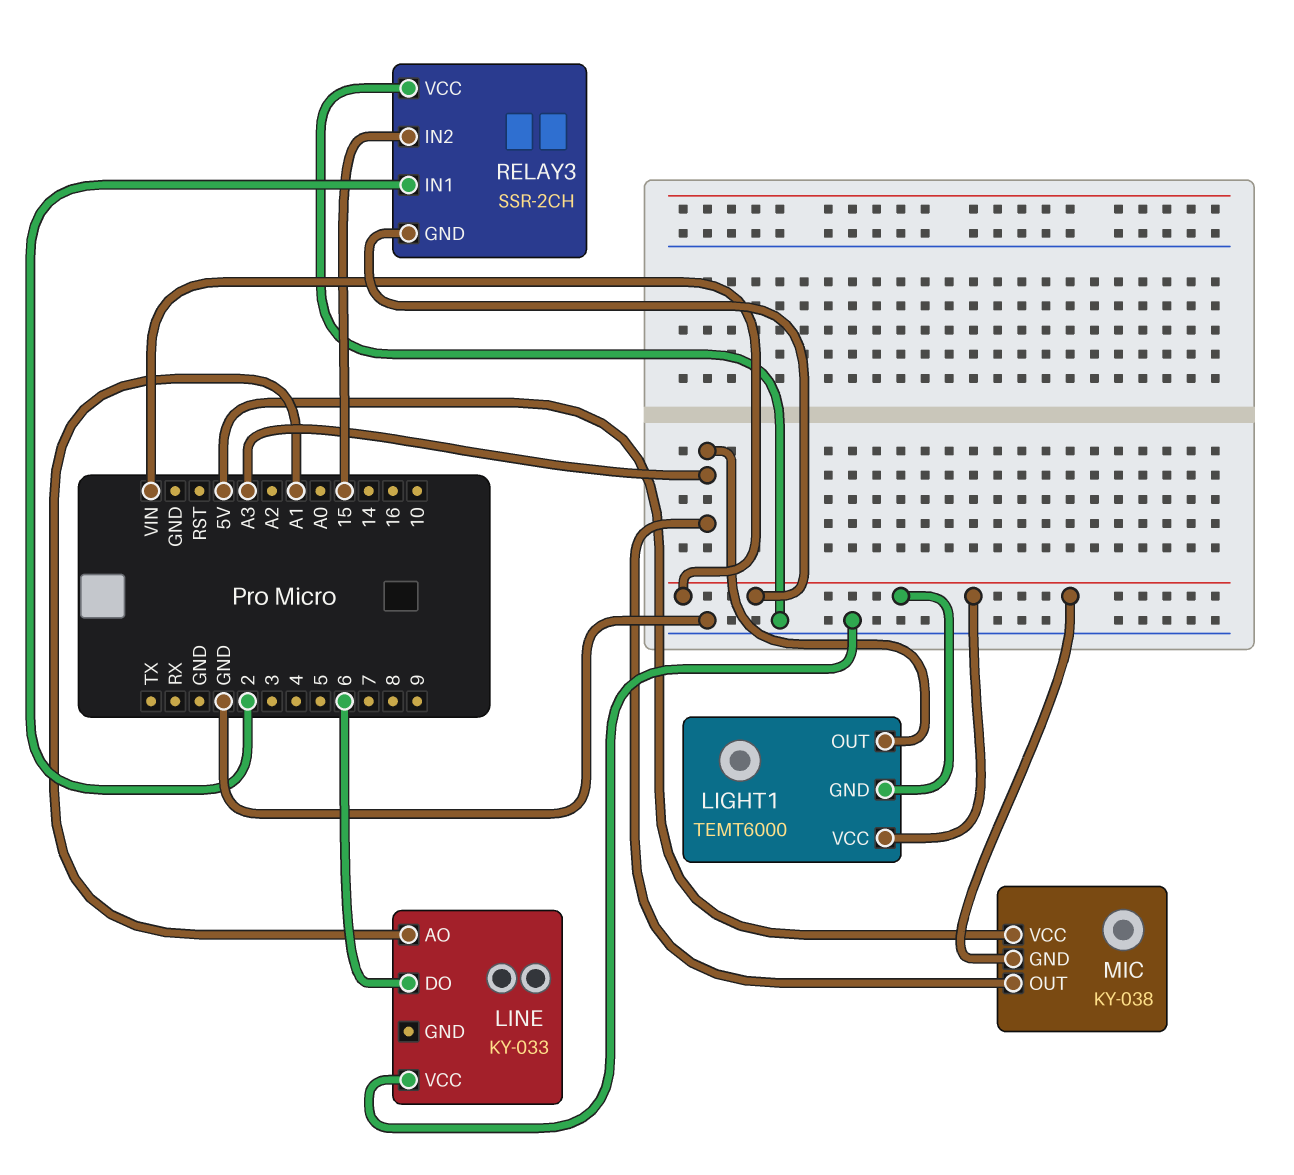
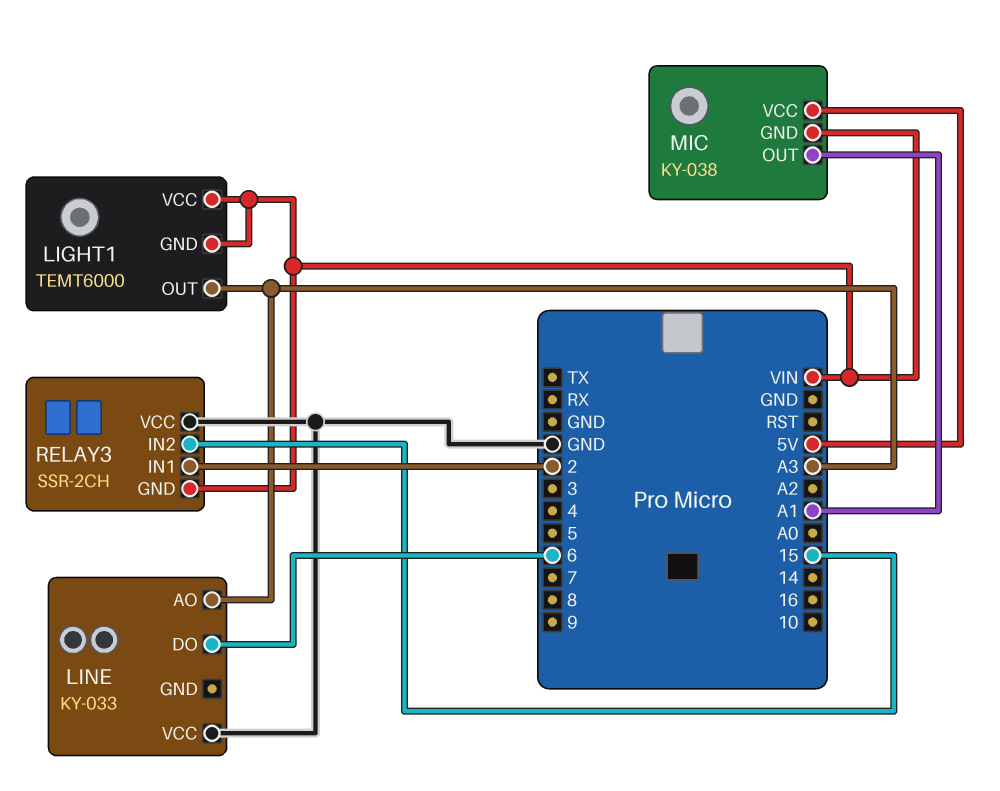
LINE pin AO: A1 -> A3
MIC pin OUT: A3 -> A1

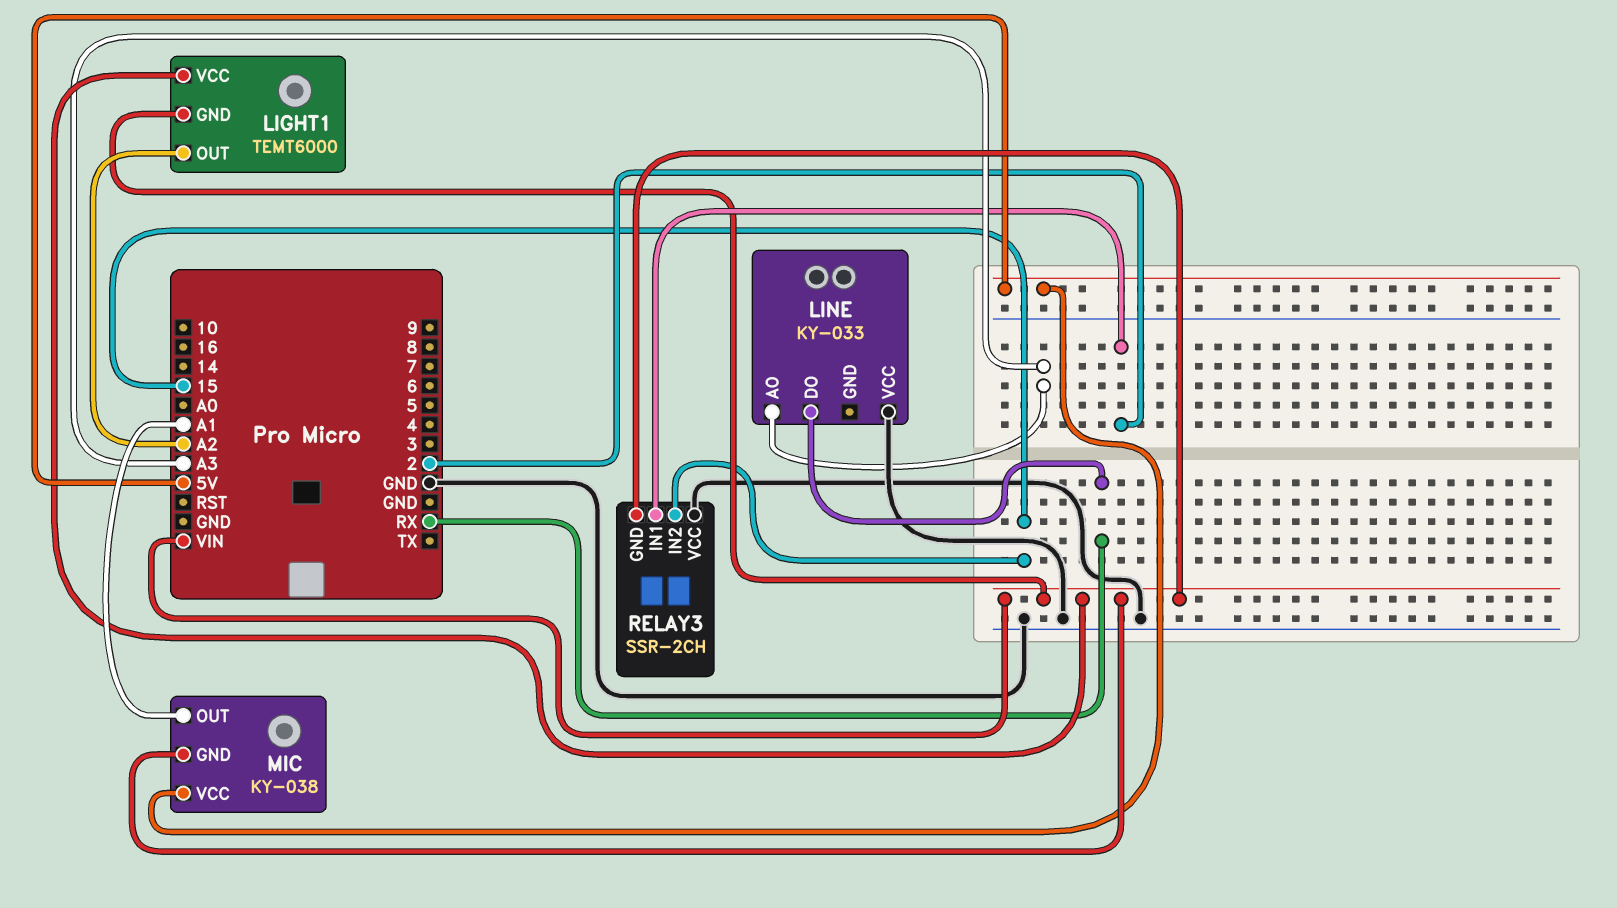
LIGHT1 pin OUT: A3 -> A2
LINE pin DO: 6 -> RX

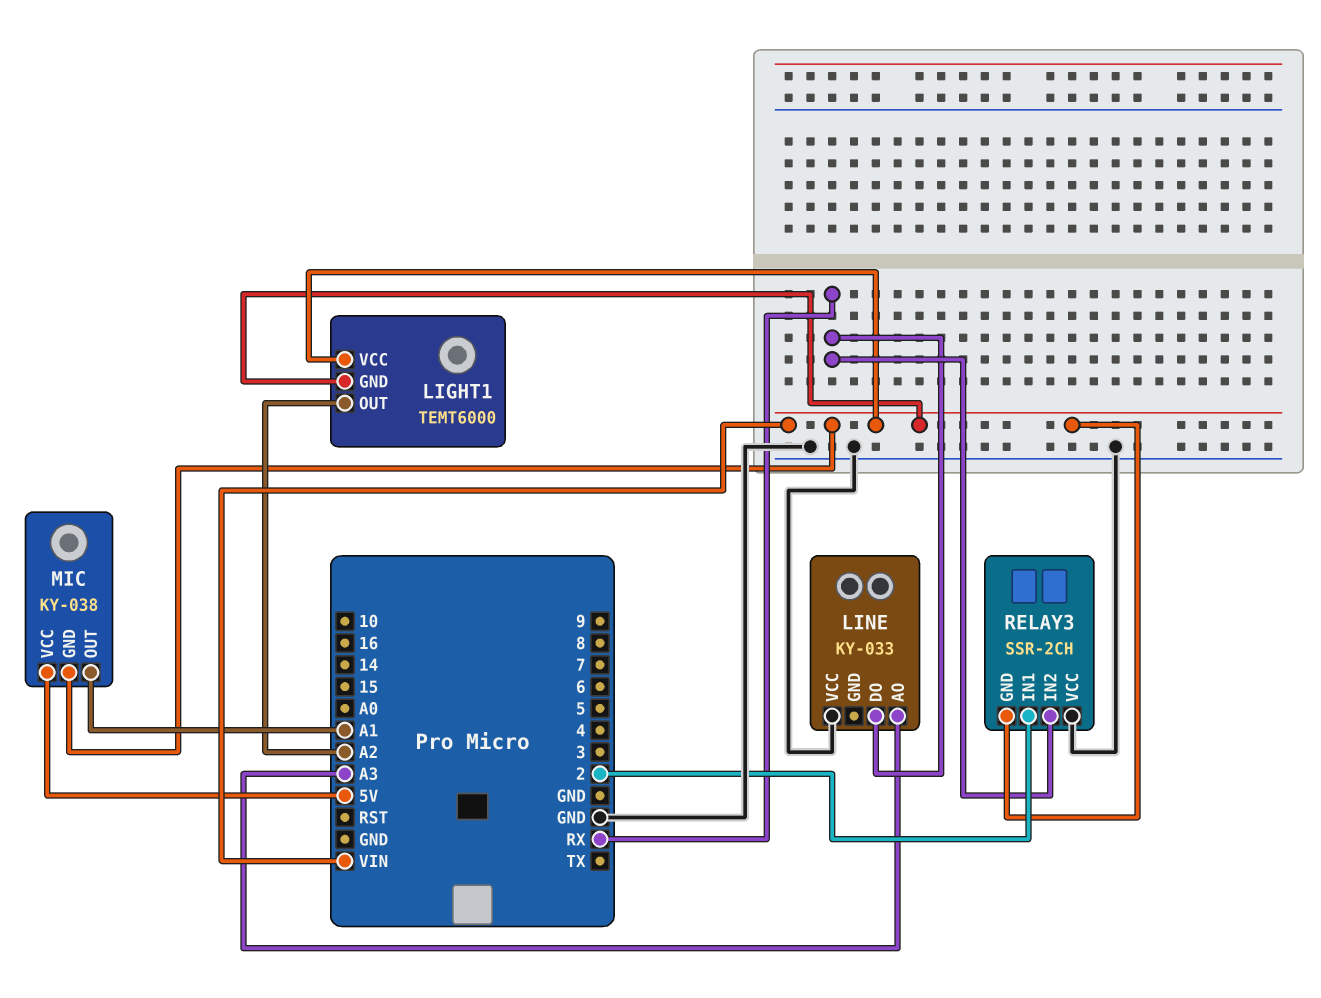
RELAY3 pin IN2: 15 -> RX

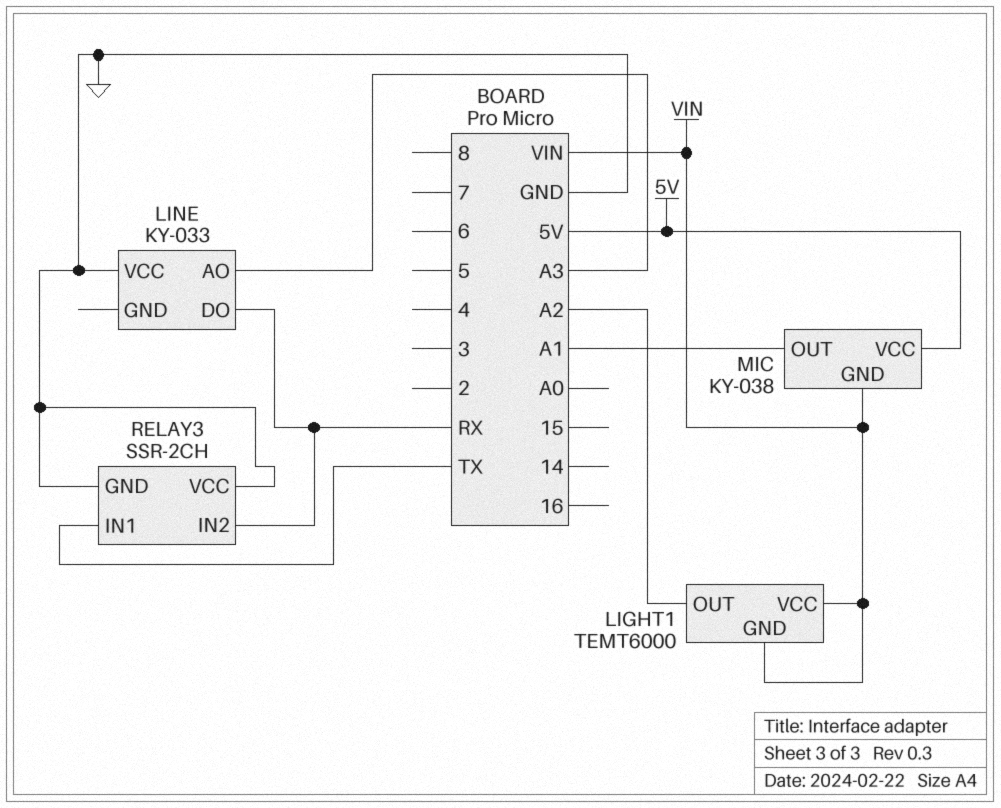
RELAY3 pin GND: VIN -> GND
RELAY3 pin IN1: 2 -> TX

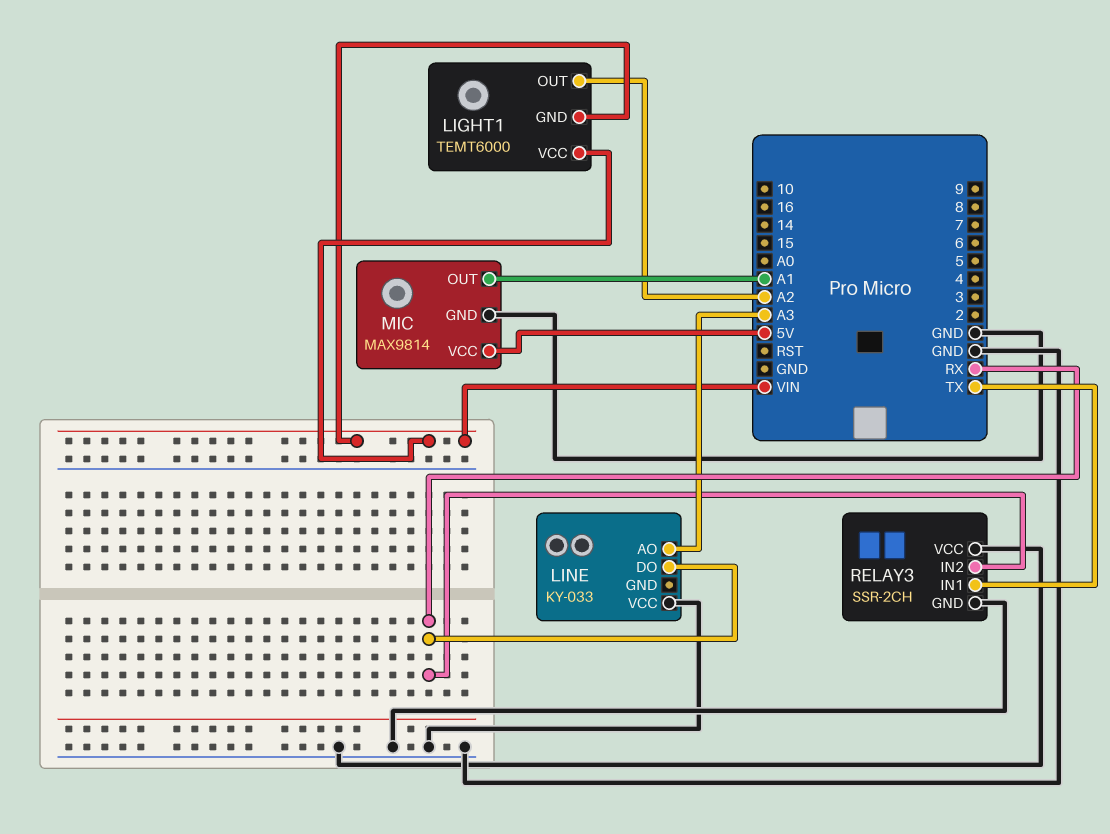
MIC: KY-038 -> MAX9814
MIC pin GND: VIN -> GND

